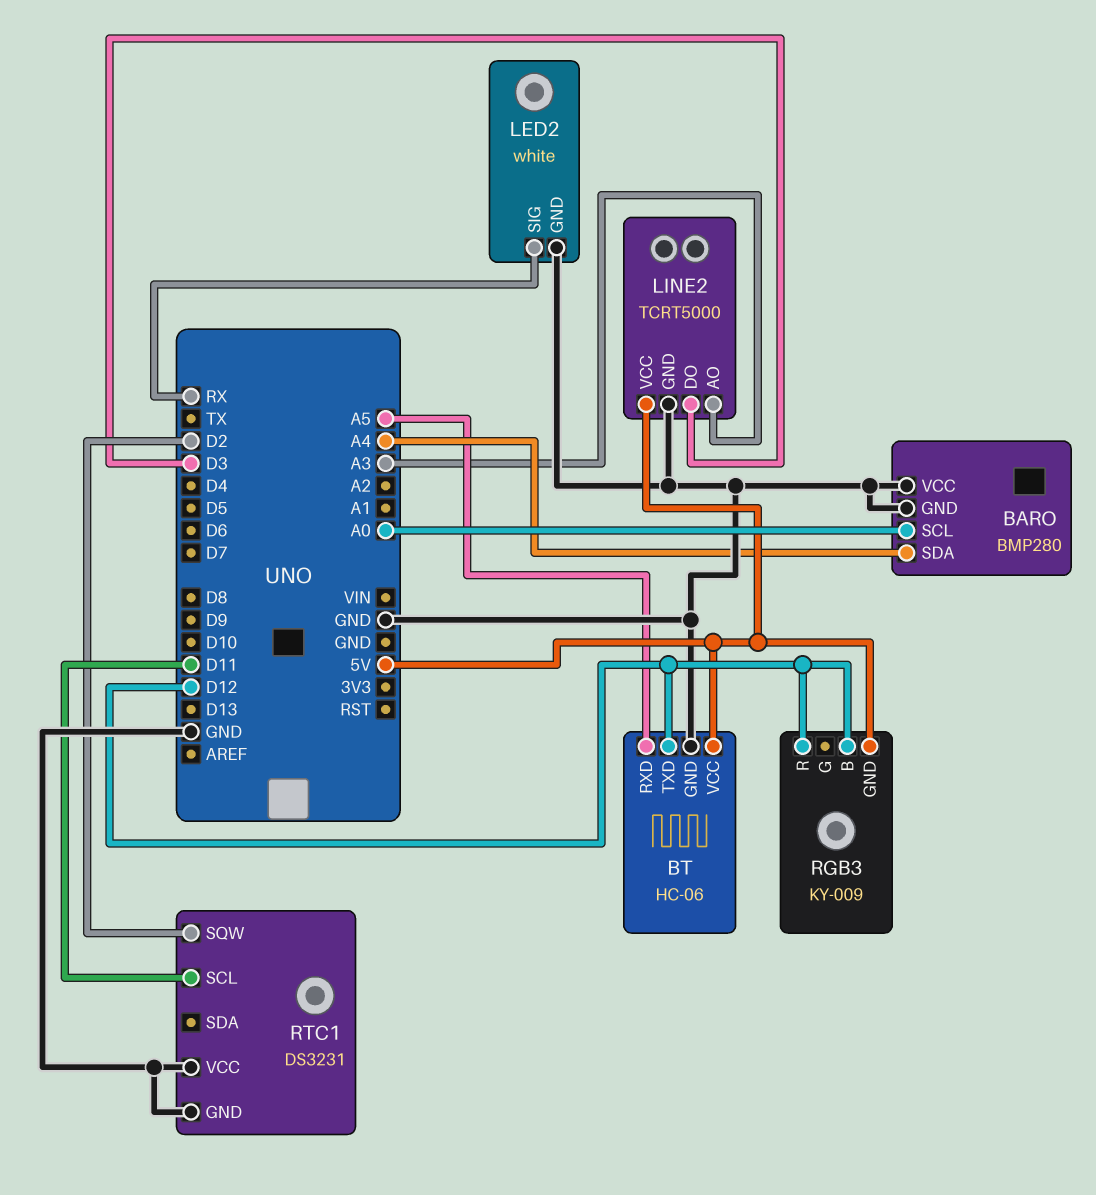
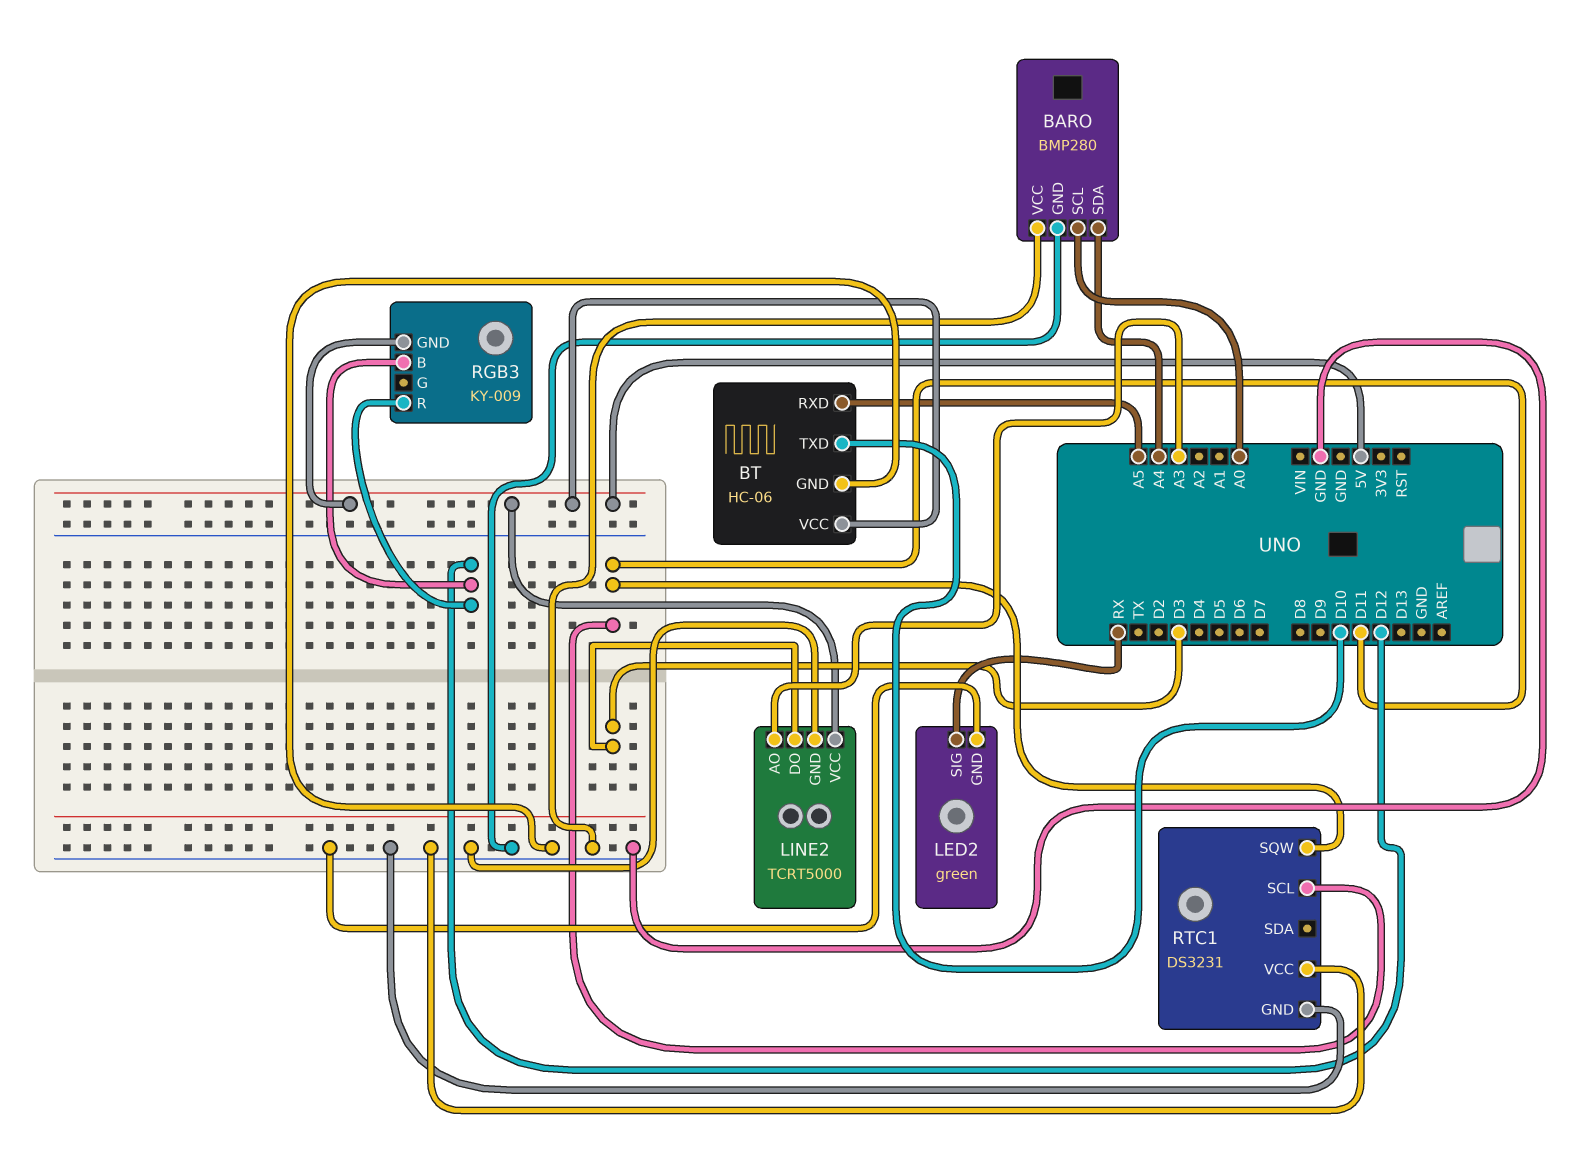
BT pin TXD: D12 -> D10
LED2: white -> green
RTC1 pin SQW: D2 -> D11

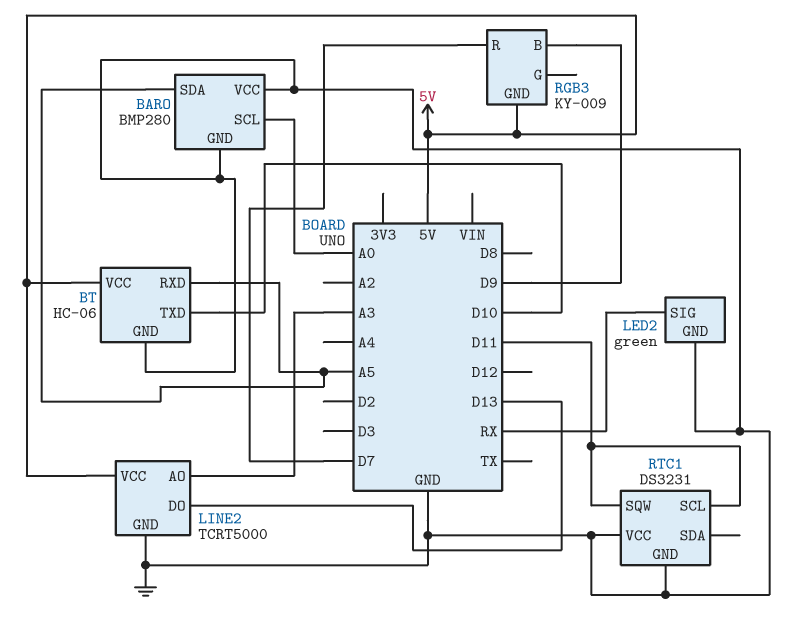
BARO pin SDA: A4 -> A5
LINE2 pin DO: D3 -> D13
RGB3 pin B: D12 -> D9
RGB3 pin R: D12 -> D7

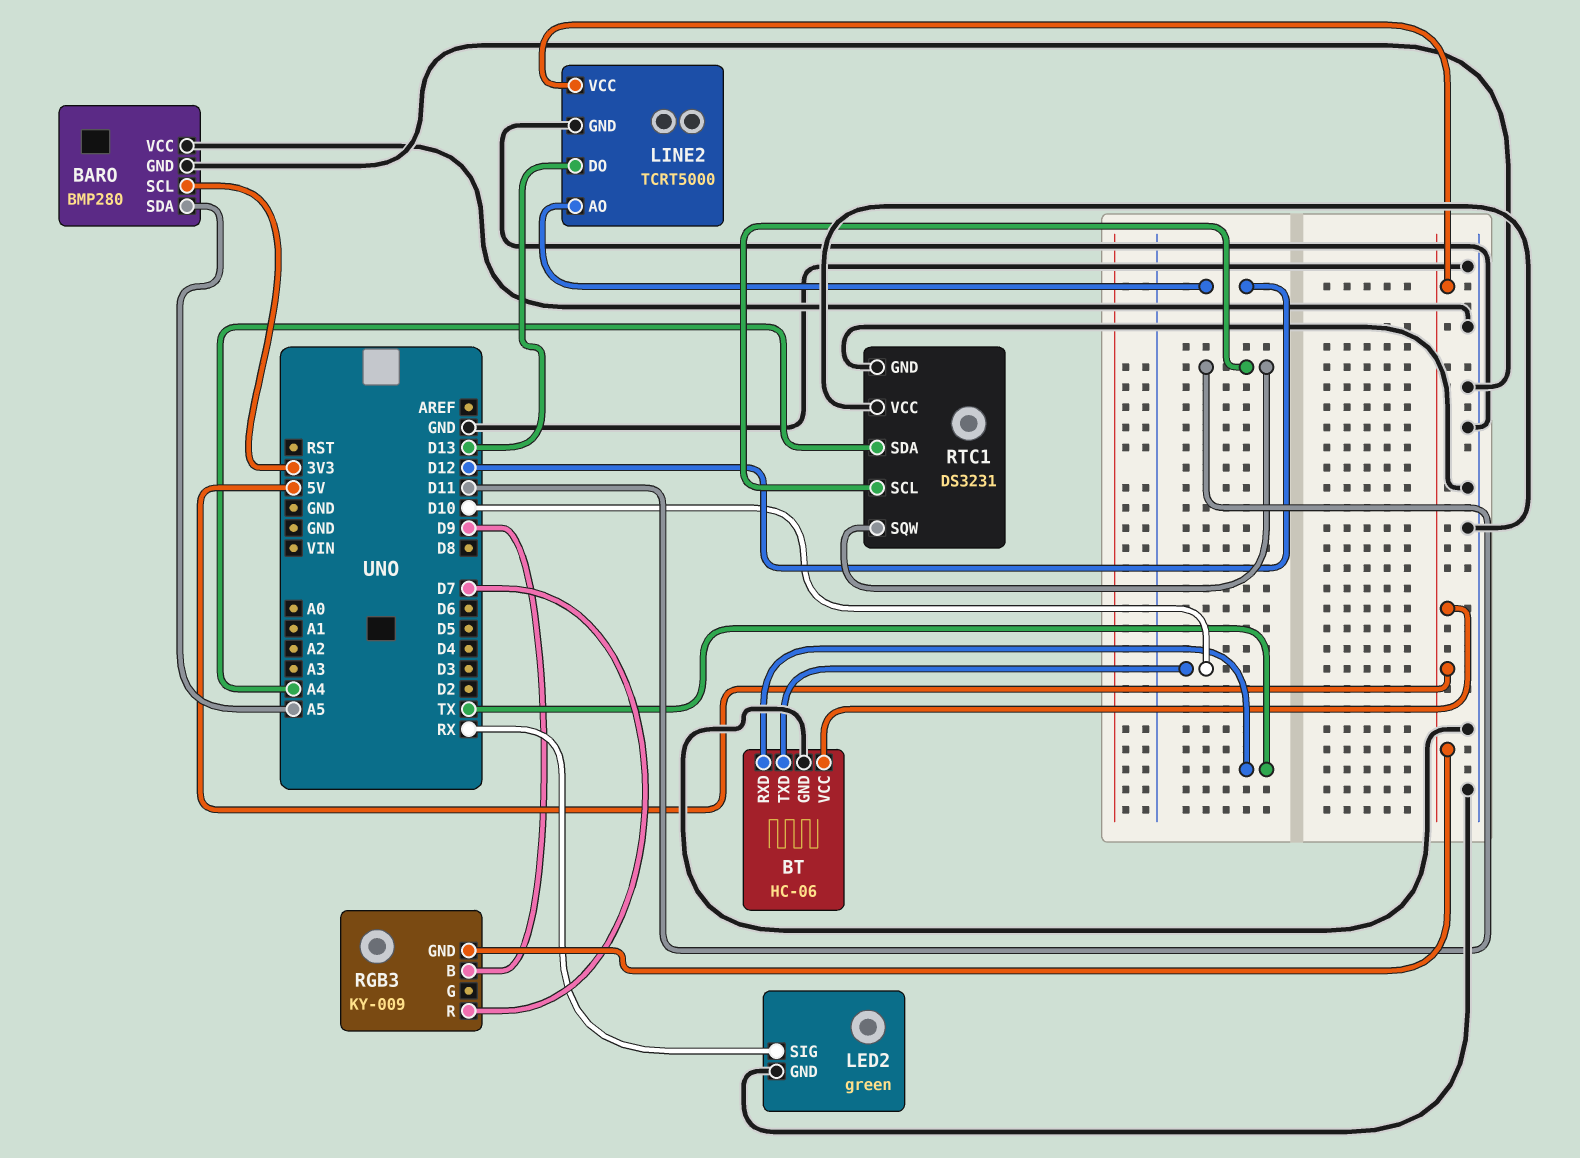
BARO pin SCL: A0 -> 3V3
BT pin RXD: A5 -> TX
LINE2 pin AO: A3 -> D12
RTC1 pin SDA: none -> A4

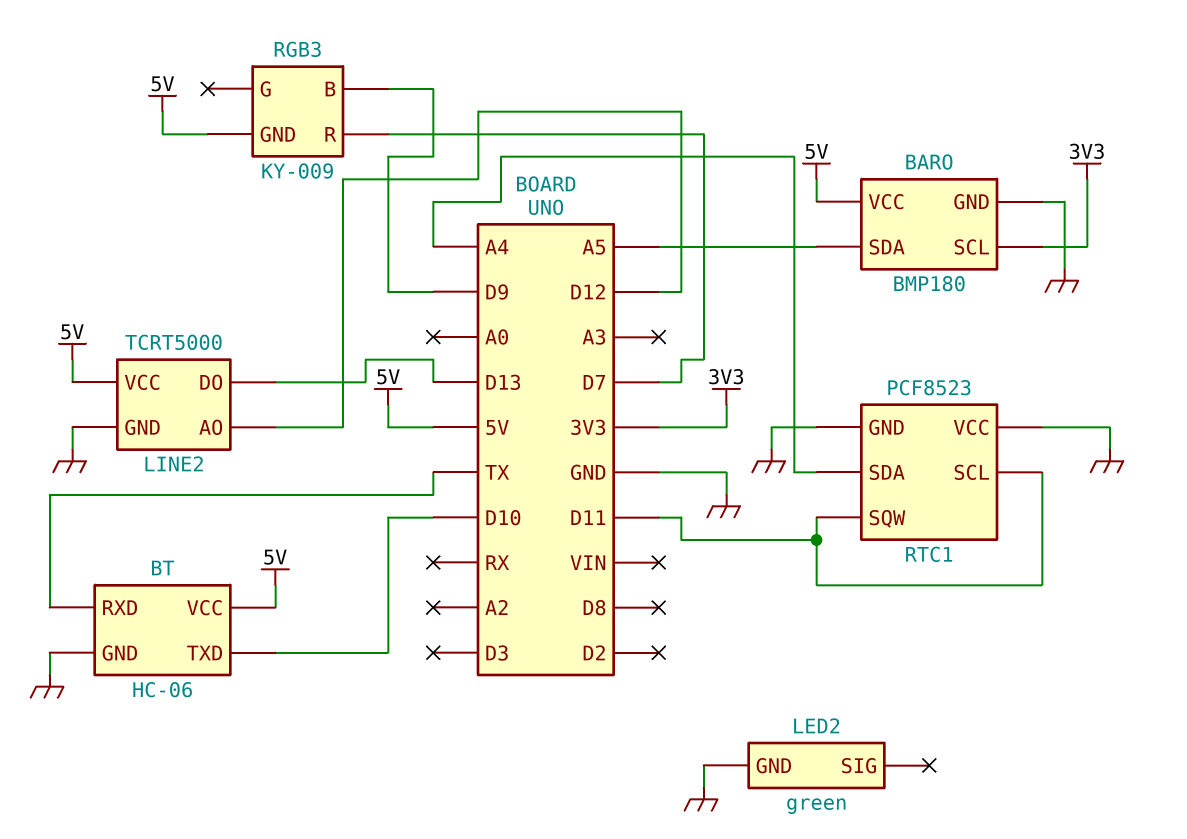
BARO: BMP280 -> BMP180
BARO pin VCC: GND -> 5V
LED2 pin SIG: RX -> none
RTC1: DS3231 -> PCF8523

